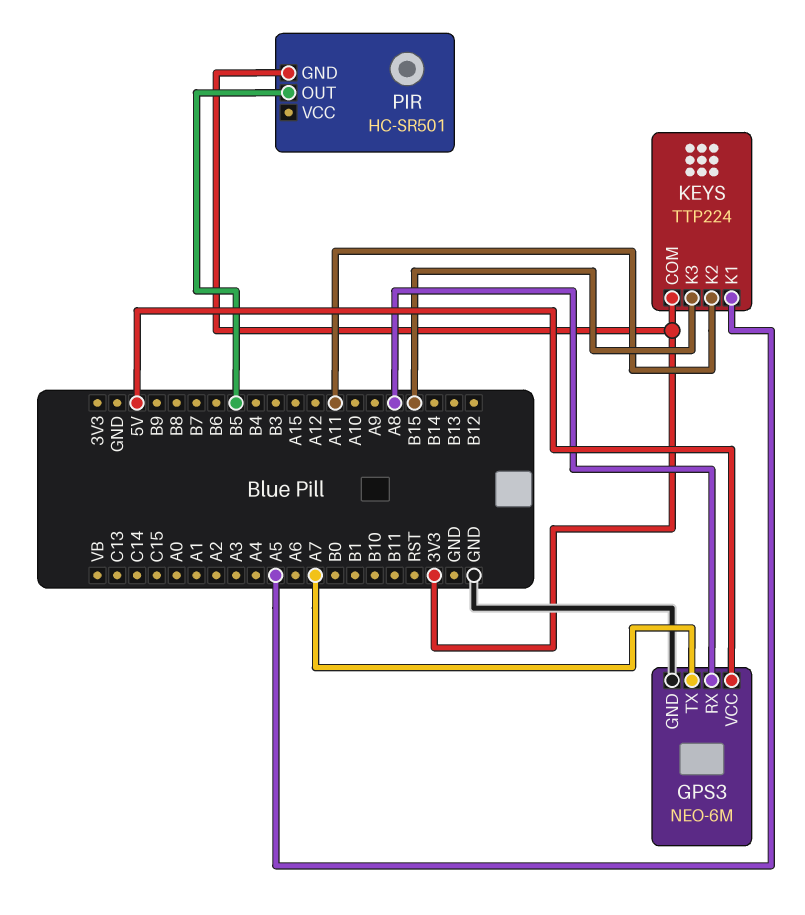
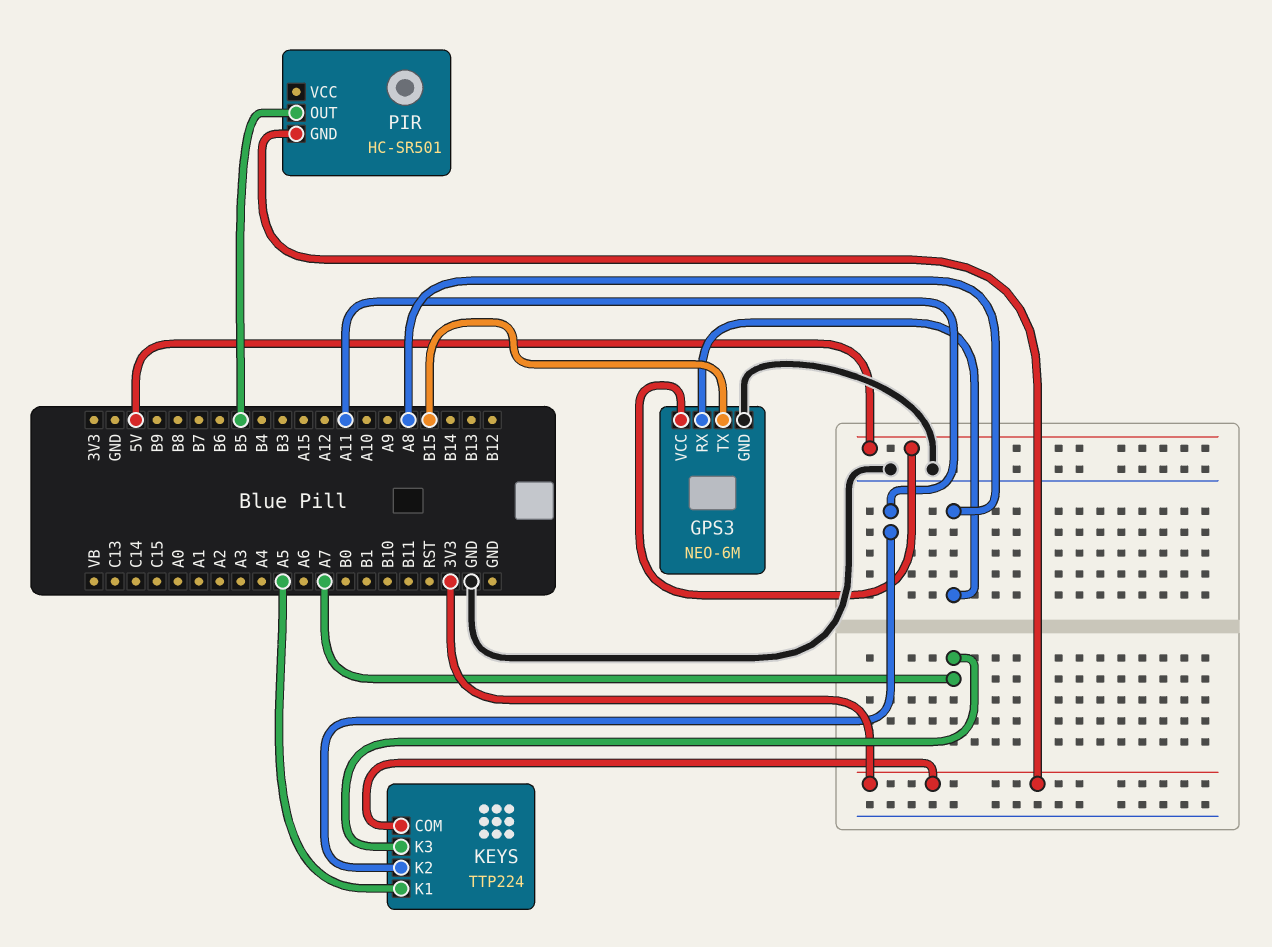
GPS3 pin TX: A7 -> B15
KEYS pin K3: B15 -> A7

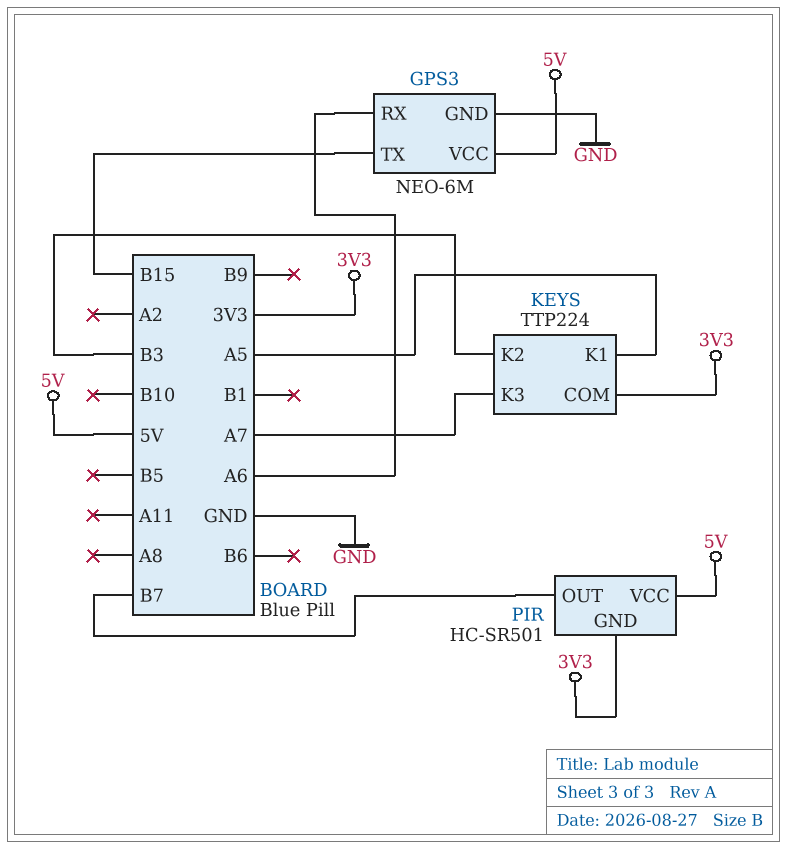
GPS3 pin RX: A8 -> A6
KEYS pin K2: A11 -> B3
PIR pin OUT: B5 -> B7
PIR pin VCC: none -> 5V

